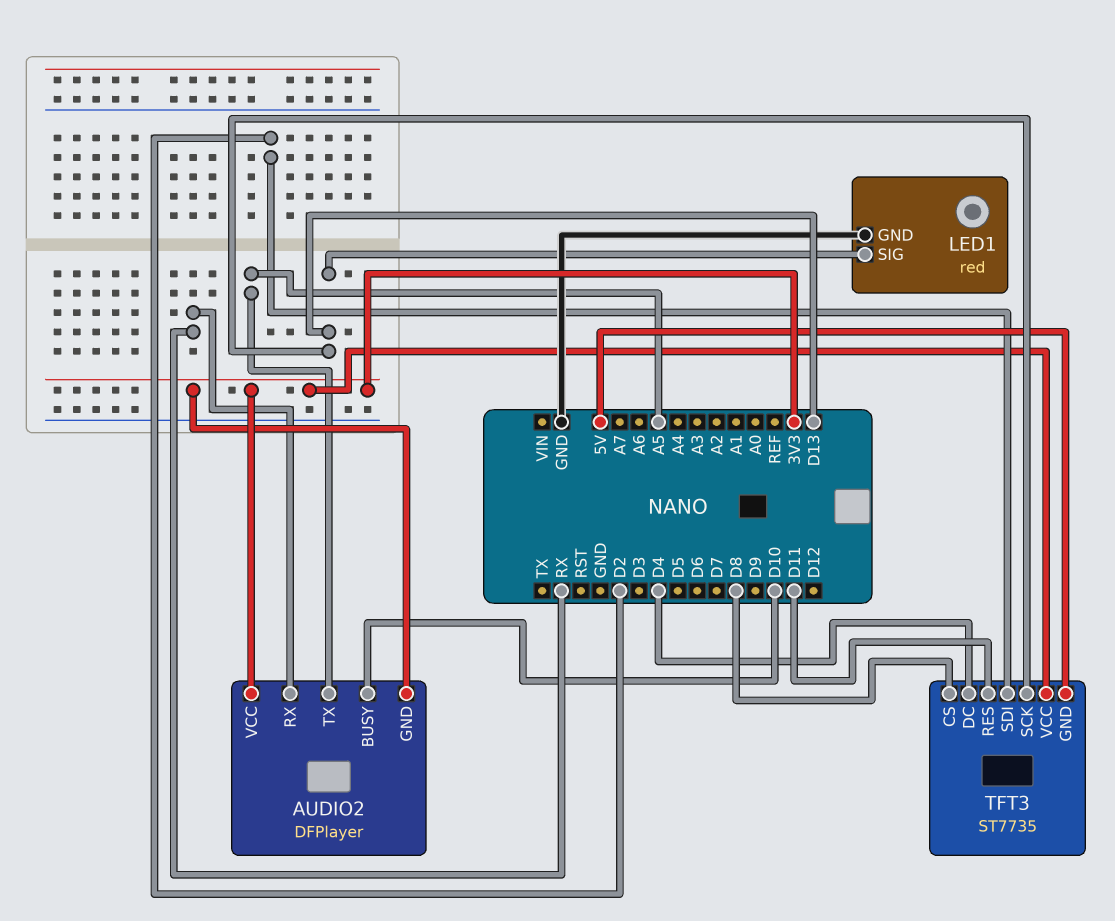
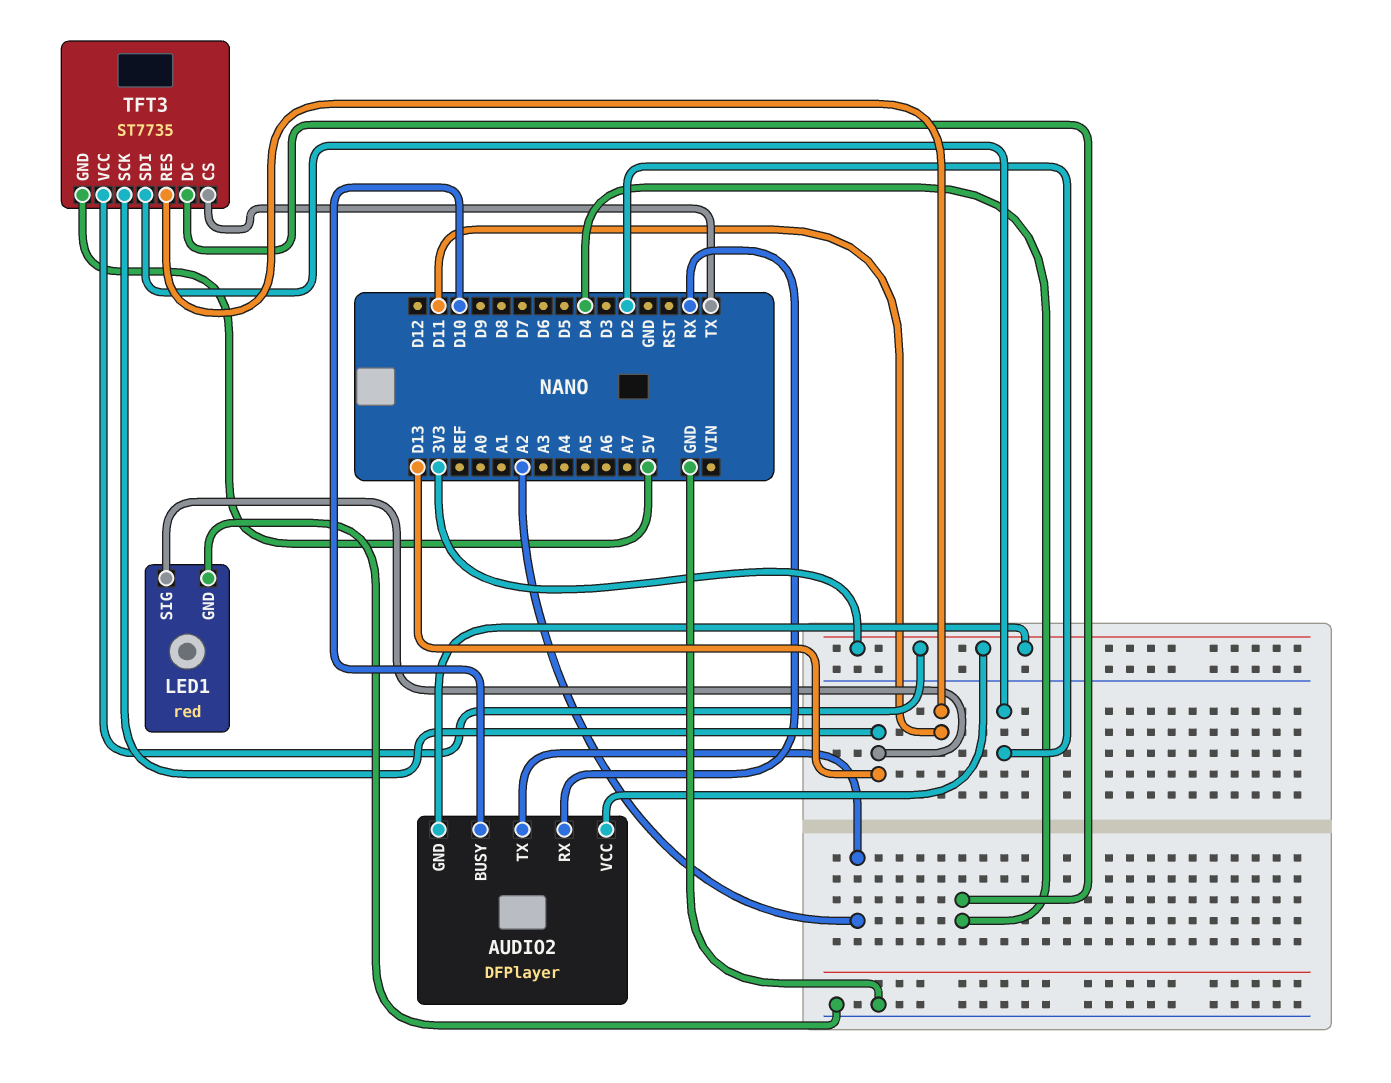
AUDIO2 pin TX: A5 -> A2
TFT3 pin CS: D8 -> TX

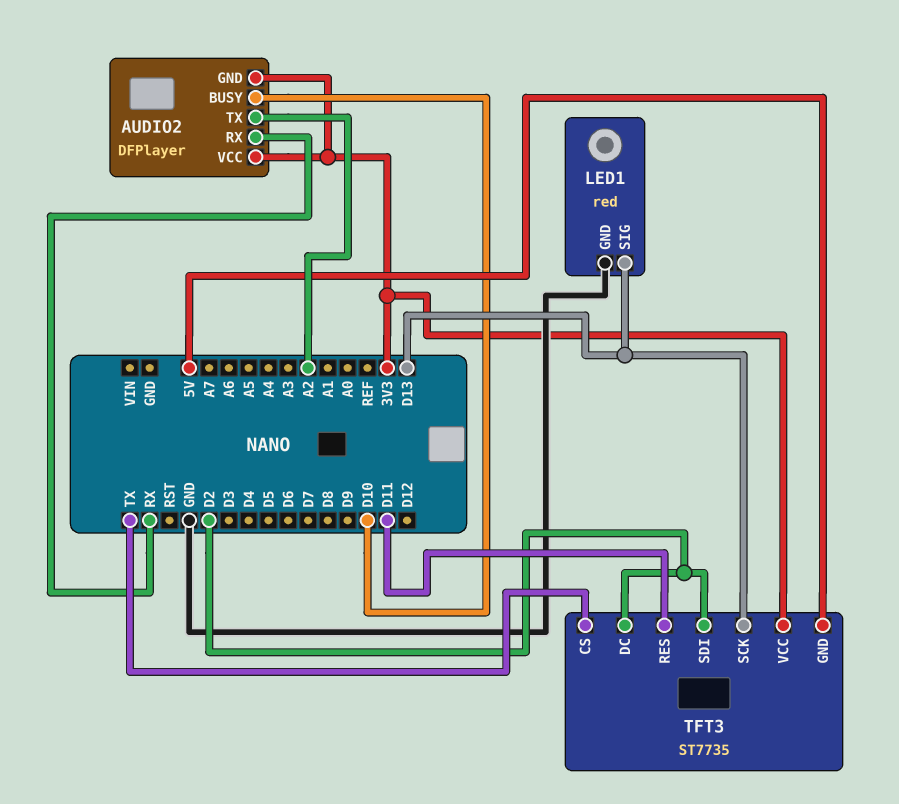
TFT3 pin DC: D4 -> D2

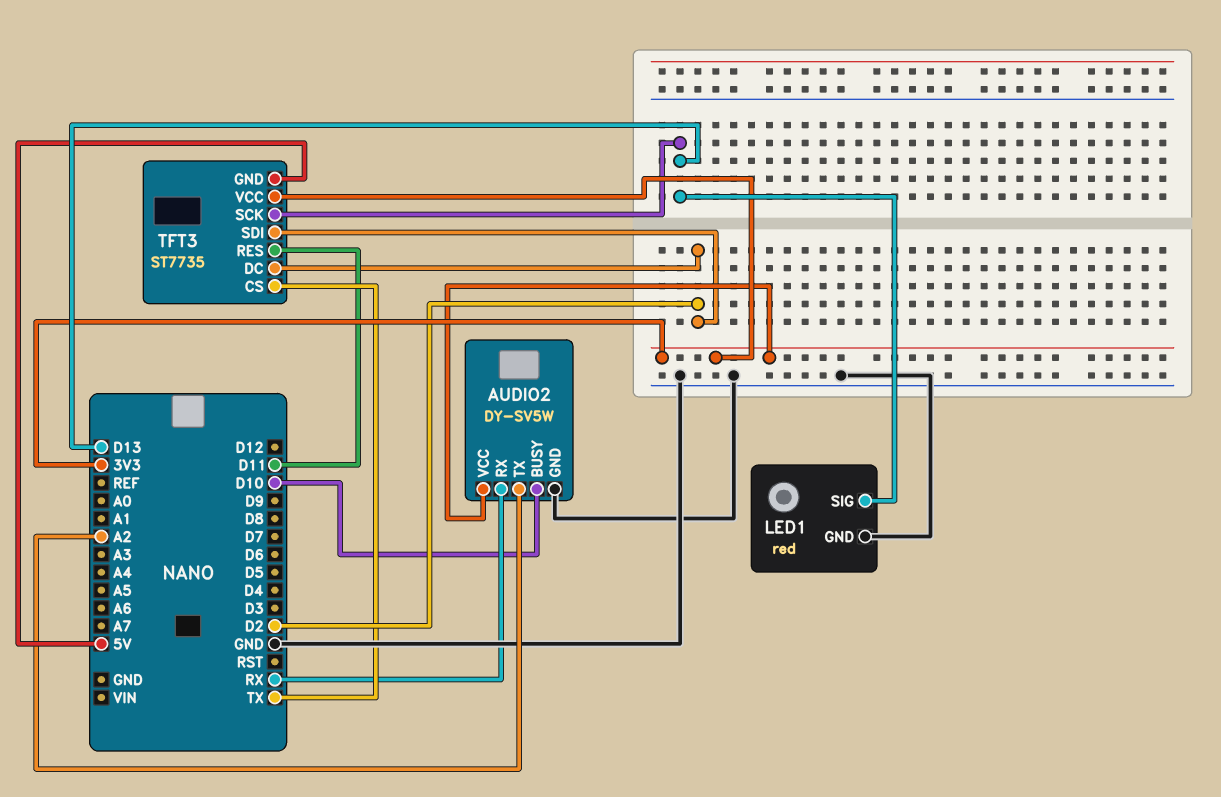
AUDIO2: DFPlayer -> DY-SV5W
AUDIO2 pin GND: 3V3 -> GND

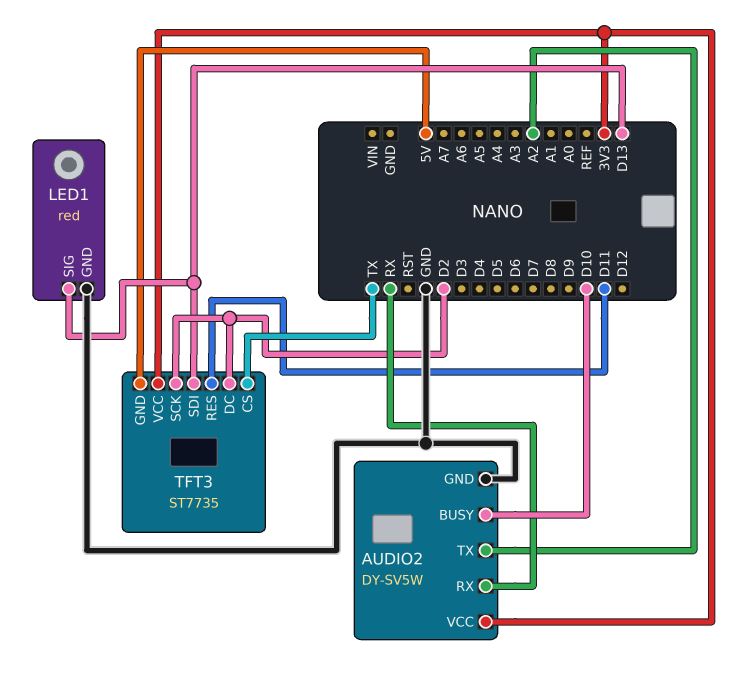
TFT3 pin SCK: D13 -> D2
TFT3 pin SDI: D2 -> D13

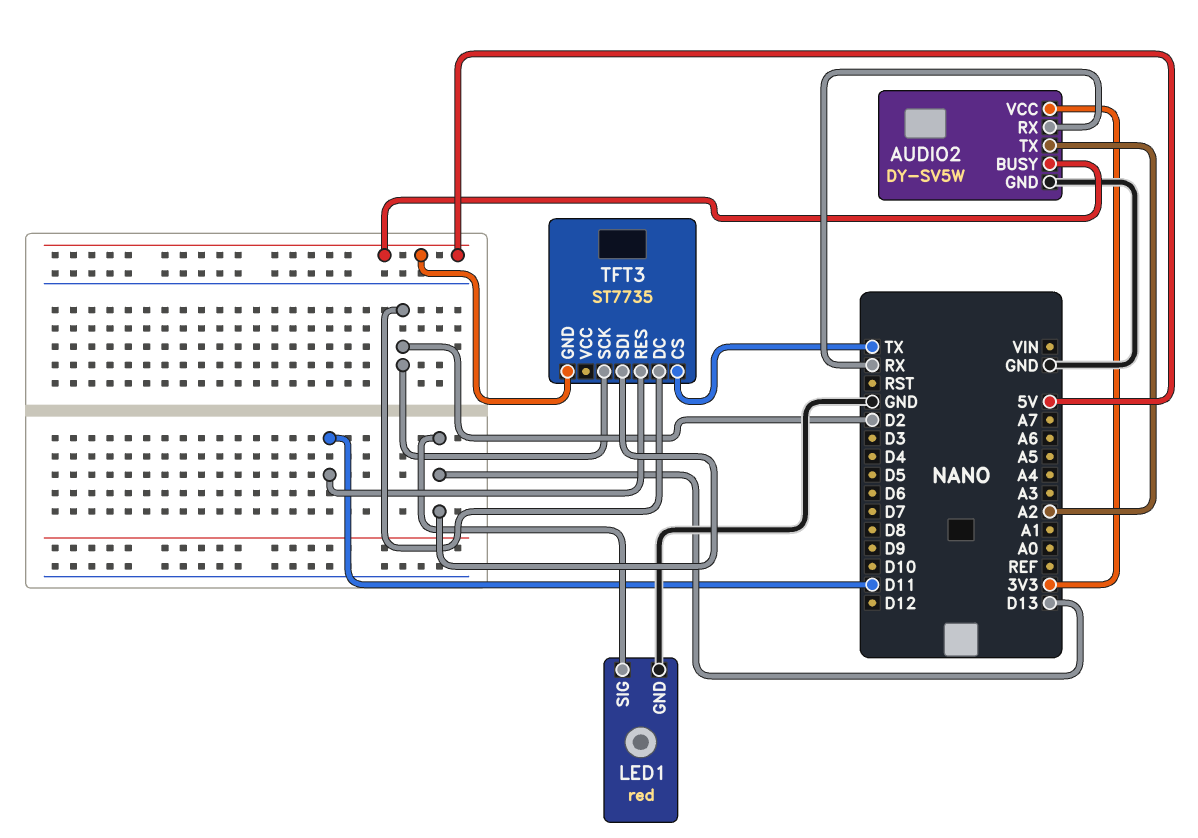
AUDIO2 pin BUSY: D10 -> 5V
TFT3 pin VCC: 3V3 -> none

